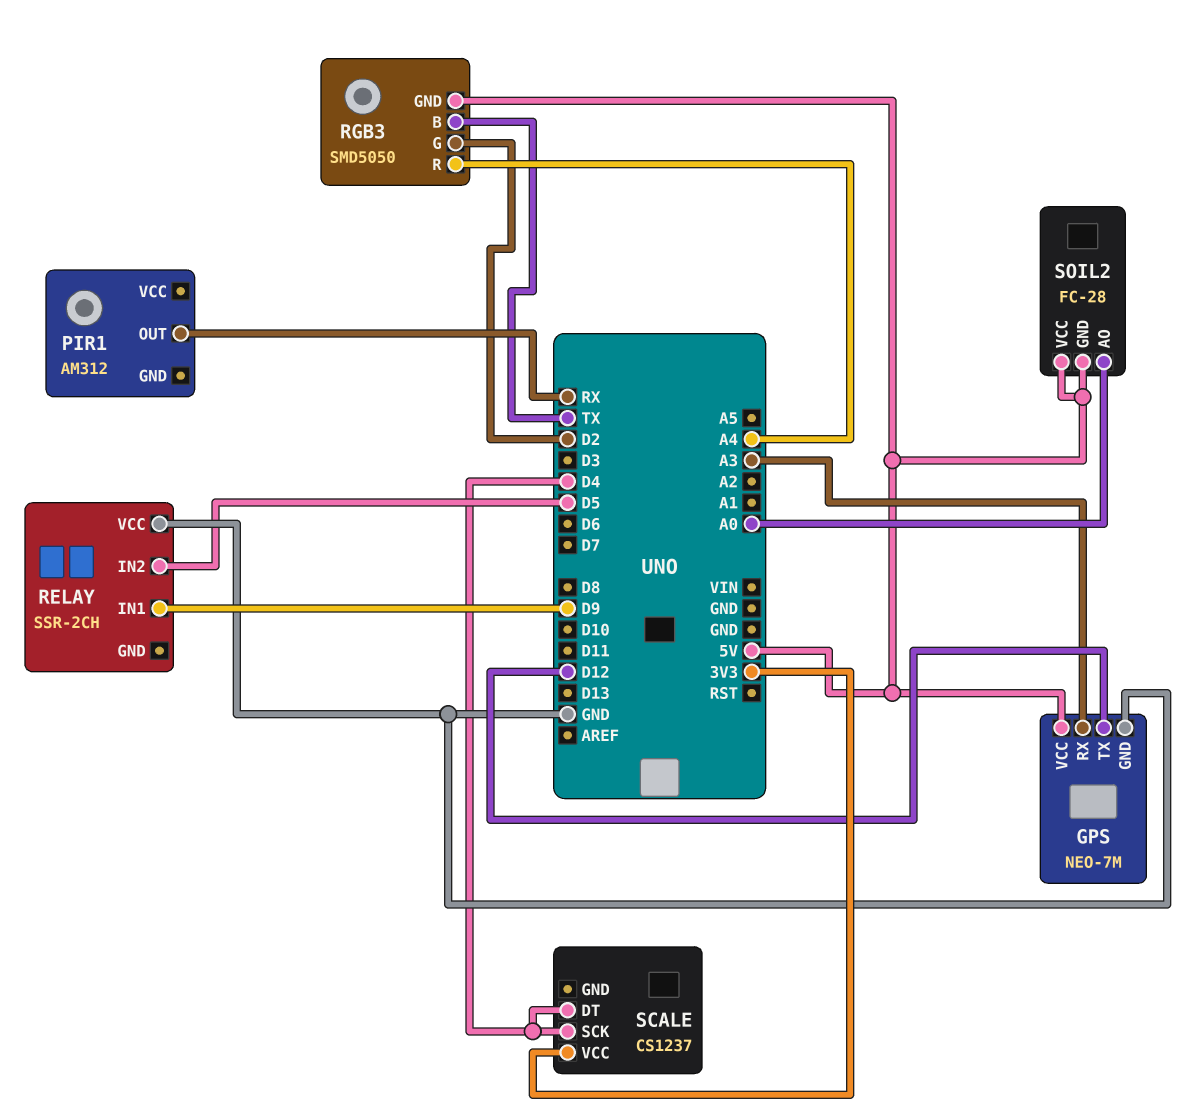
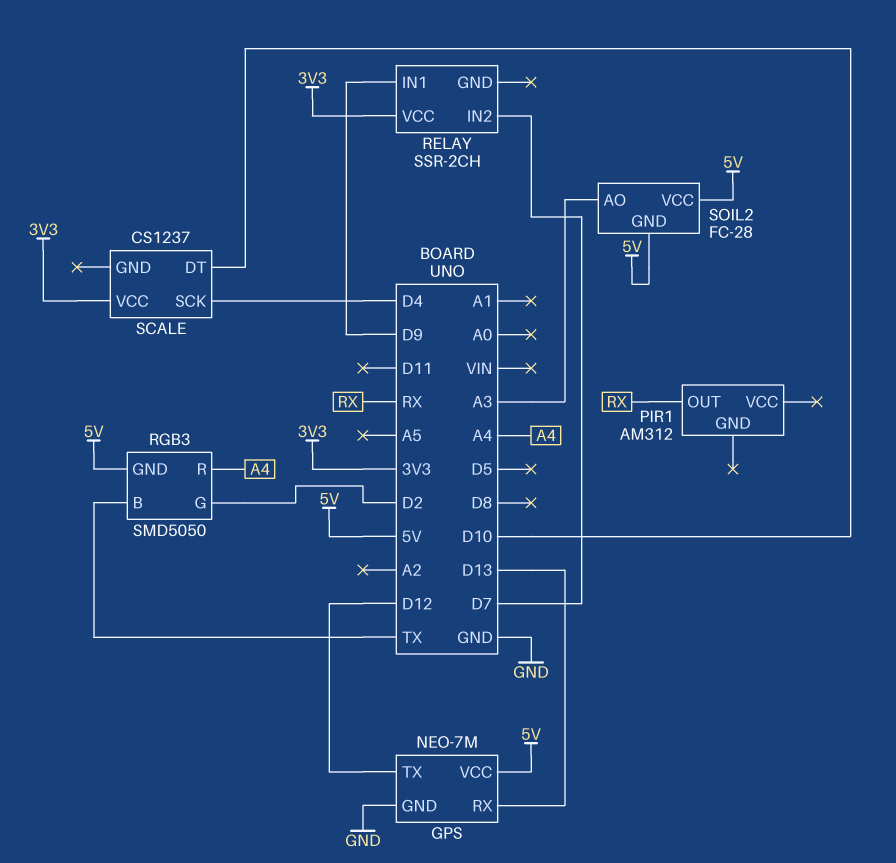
GPS pin RX: A3 -> D13
RELAY pin IN2: D5 -> D7
RELAY pin VCC: GND -> 3V3
SCALE pin DT: D4 -> D10
SOIL2 pin AO: A0 -> A3

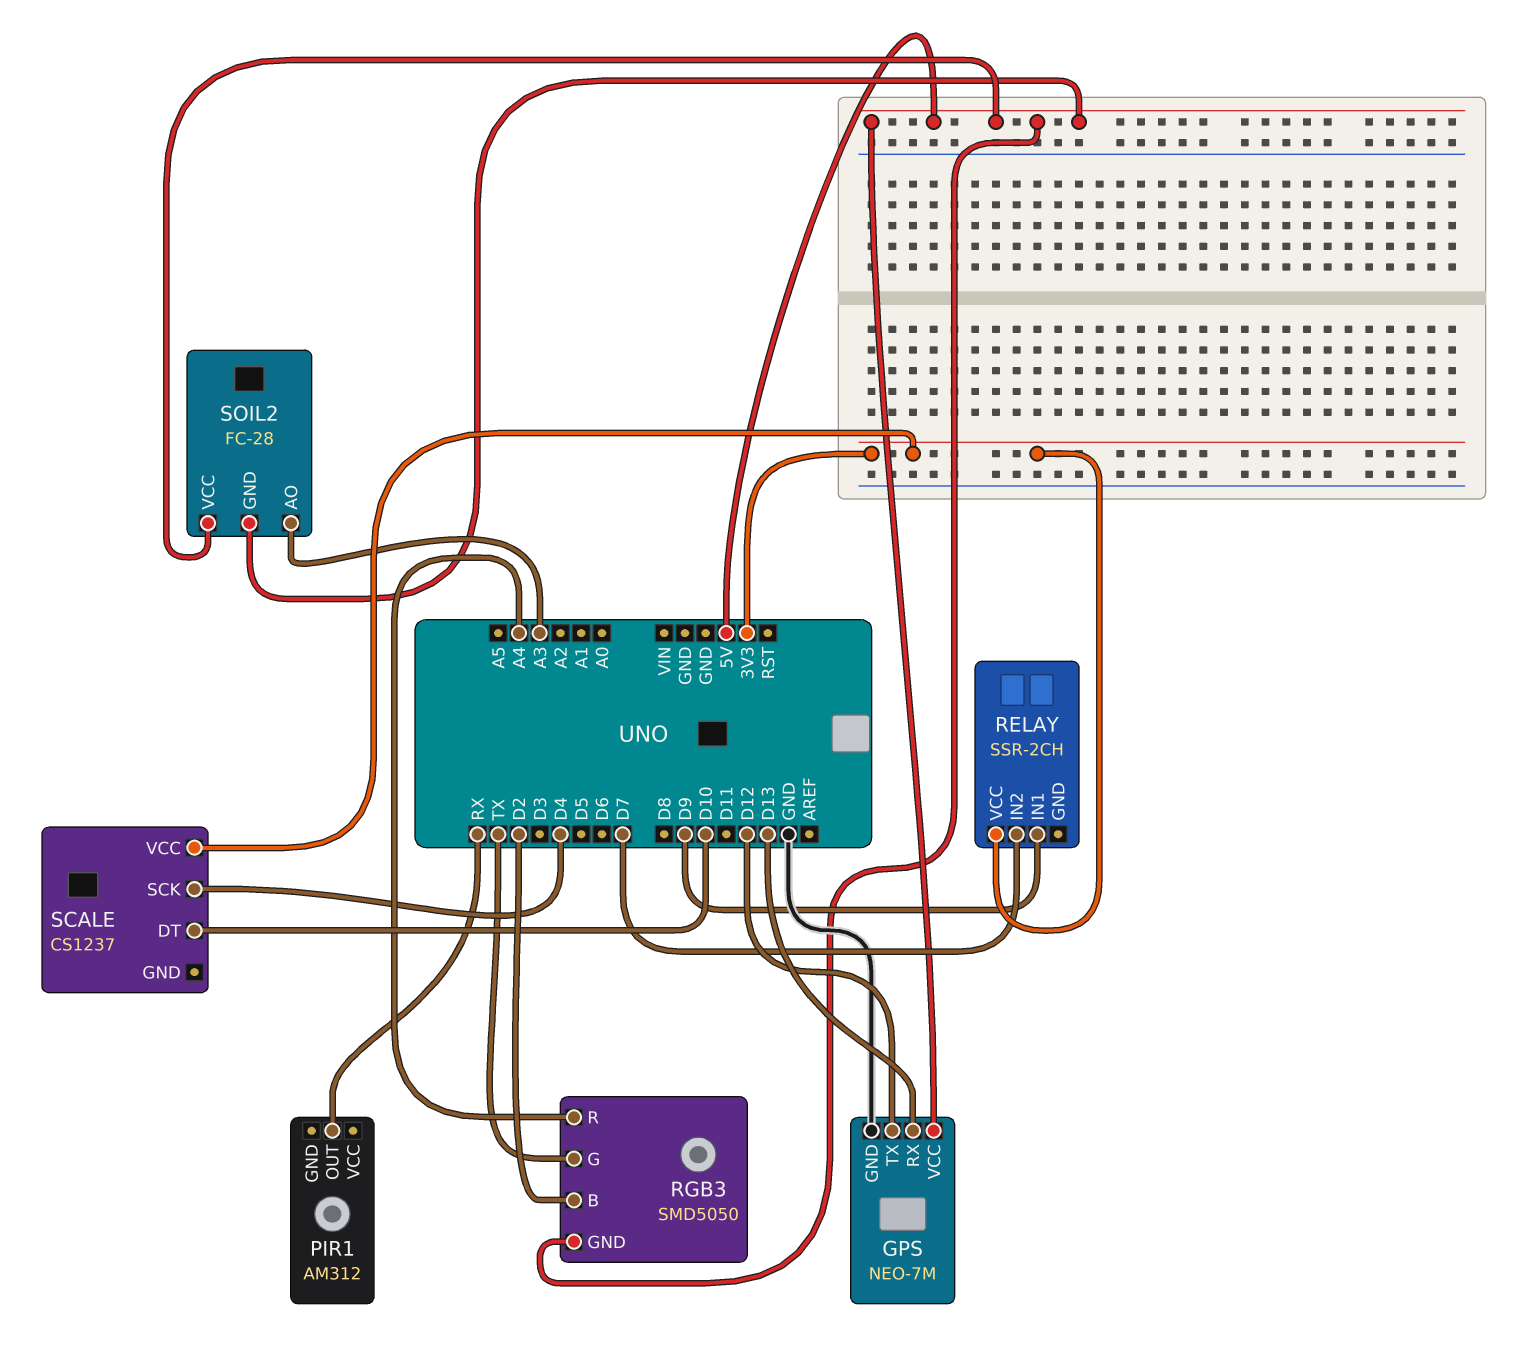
RGB3 pin B: TX -> D2
RGB3 pin G: D2 -> TX

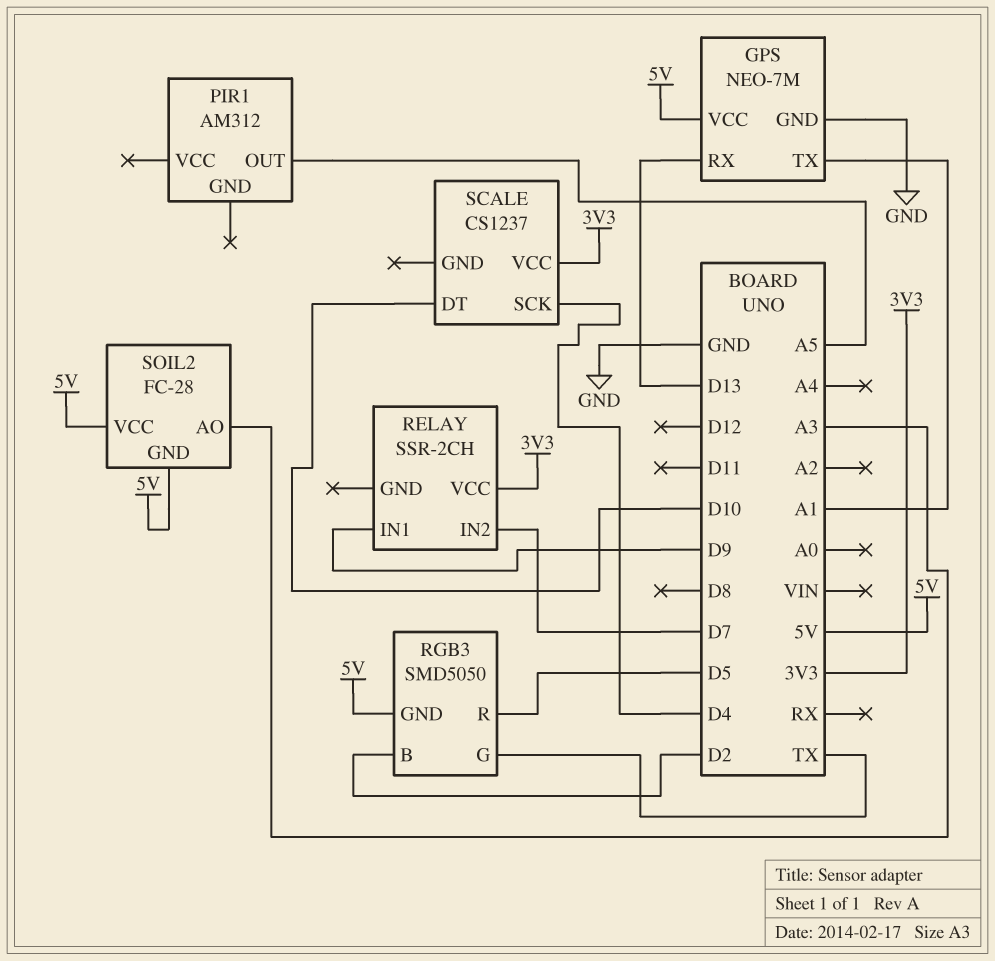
GPS pin TX: D12 -> A1
PIR1 pin OUT: RX -> A5
RGB3 pin R: A4 -> D5

